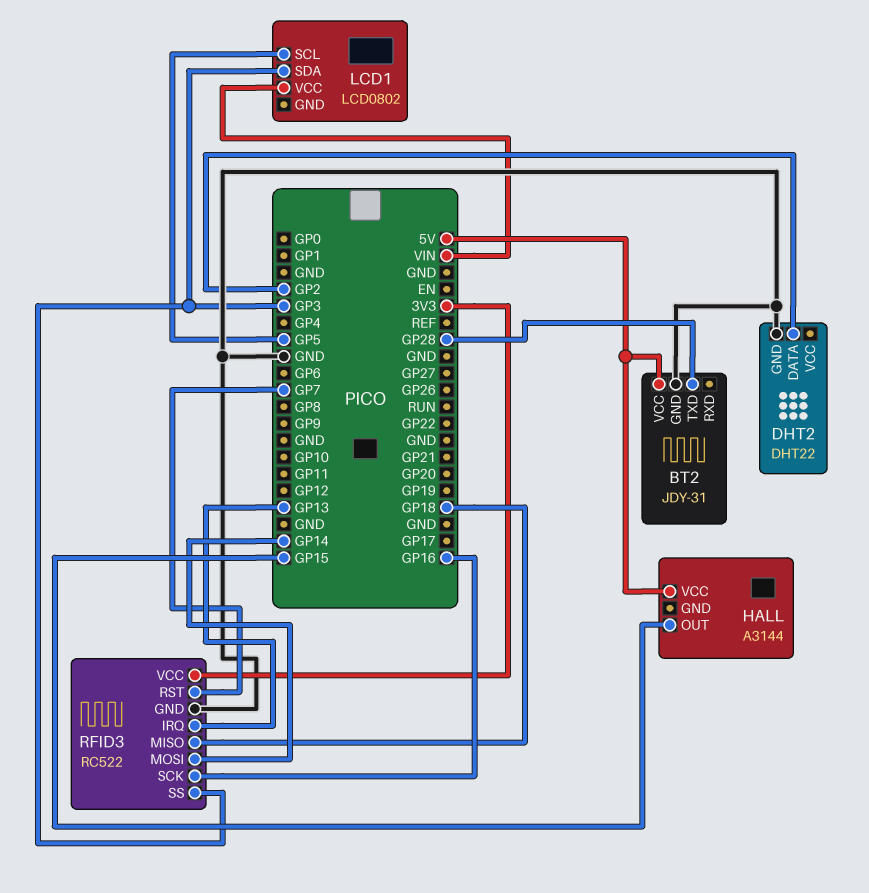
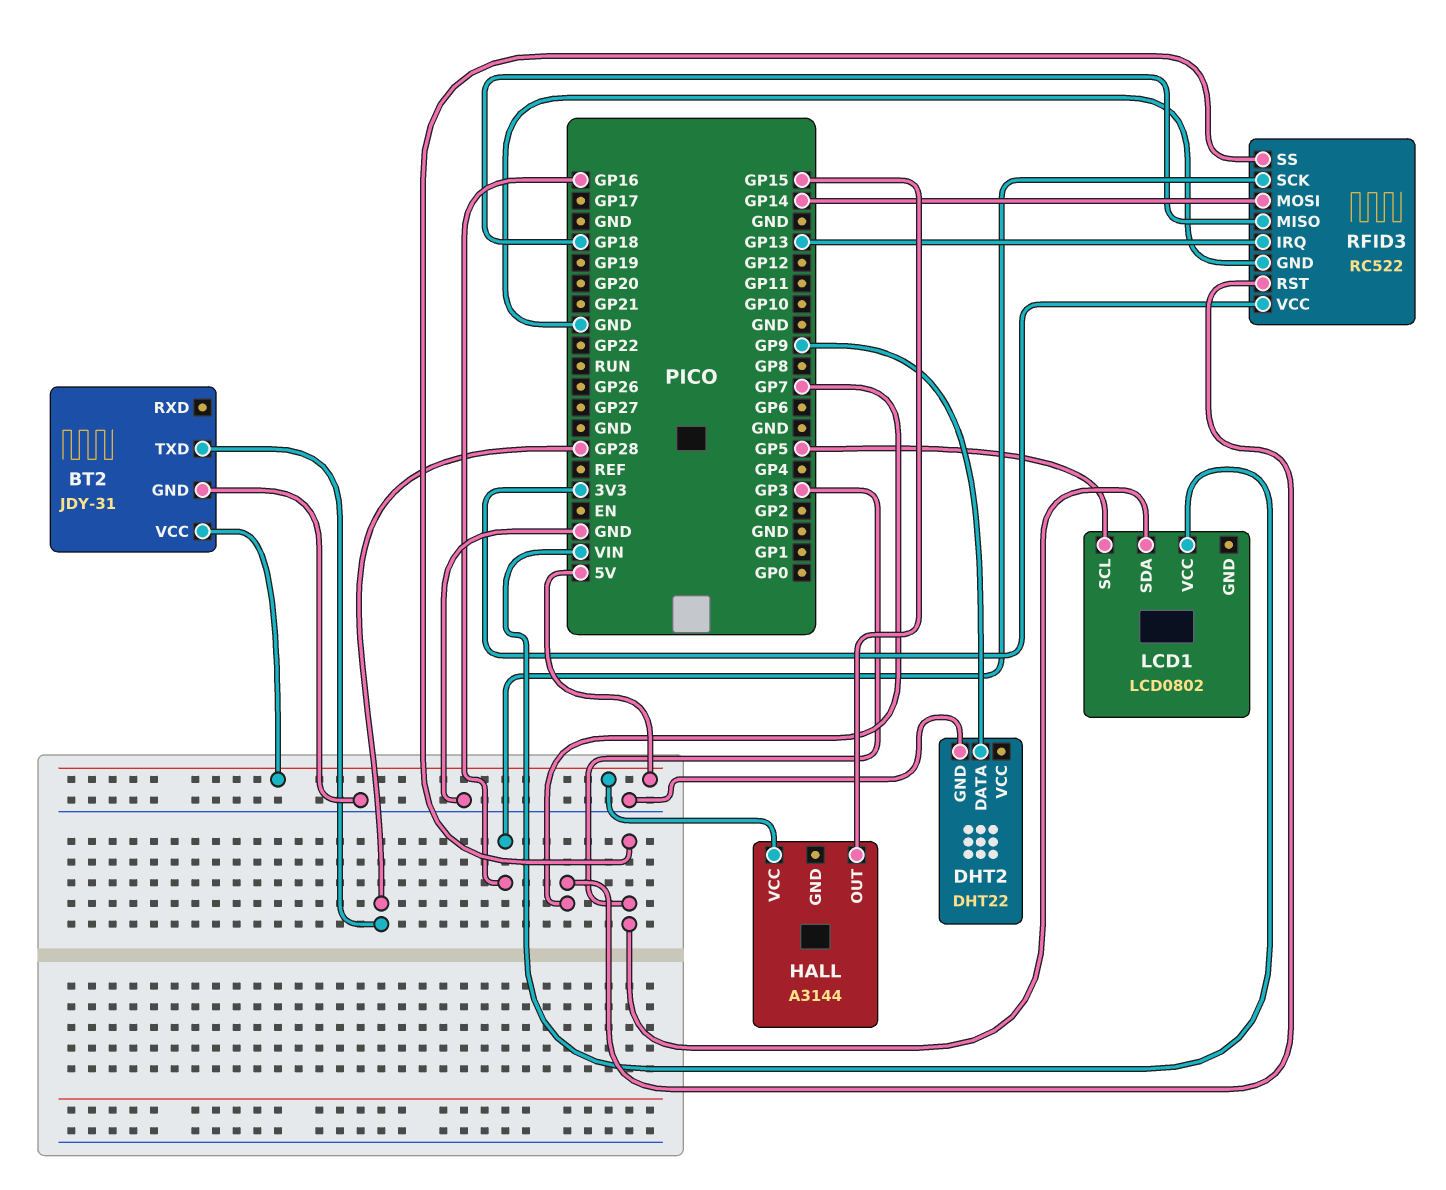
DHT2 pin DATA: GP2 -> GP9

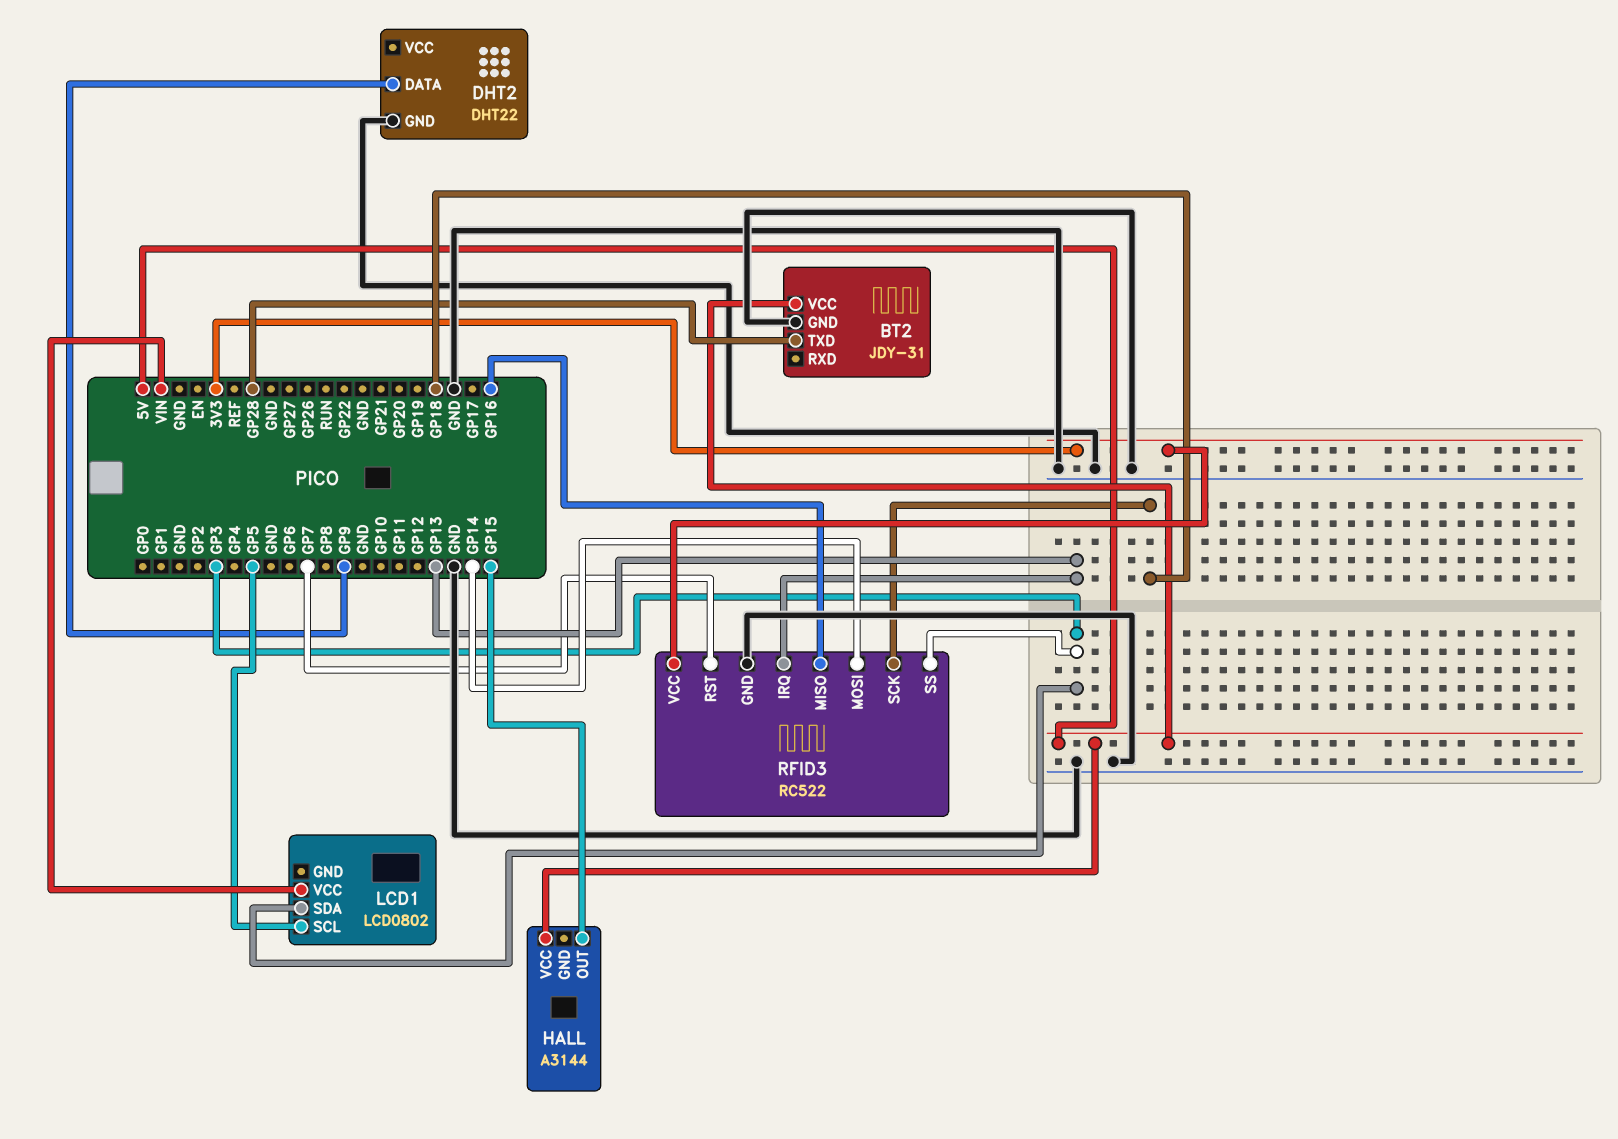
RFID3 pin MISO: GP18 -> GP16
RFID3 pin SCK: GP16 -> GP18

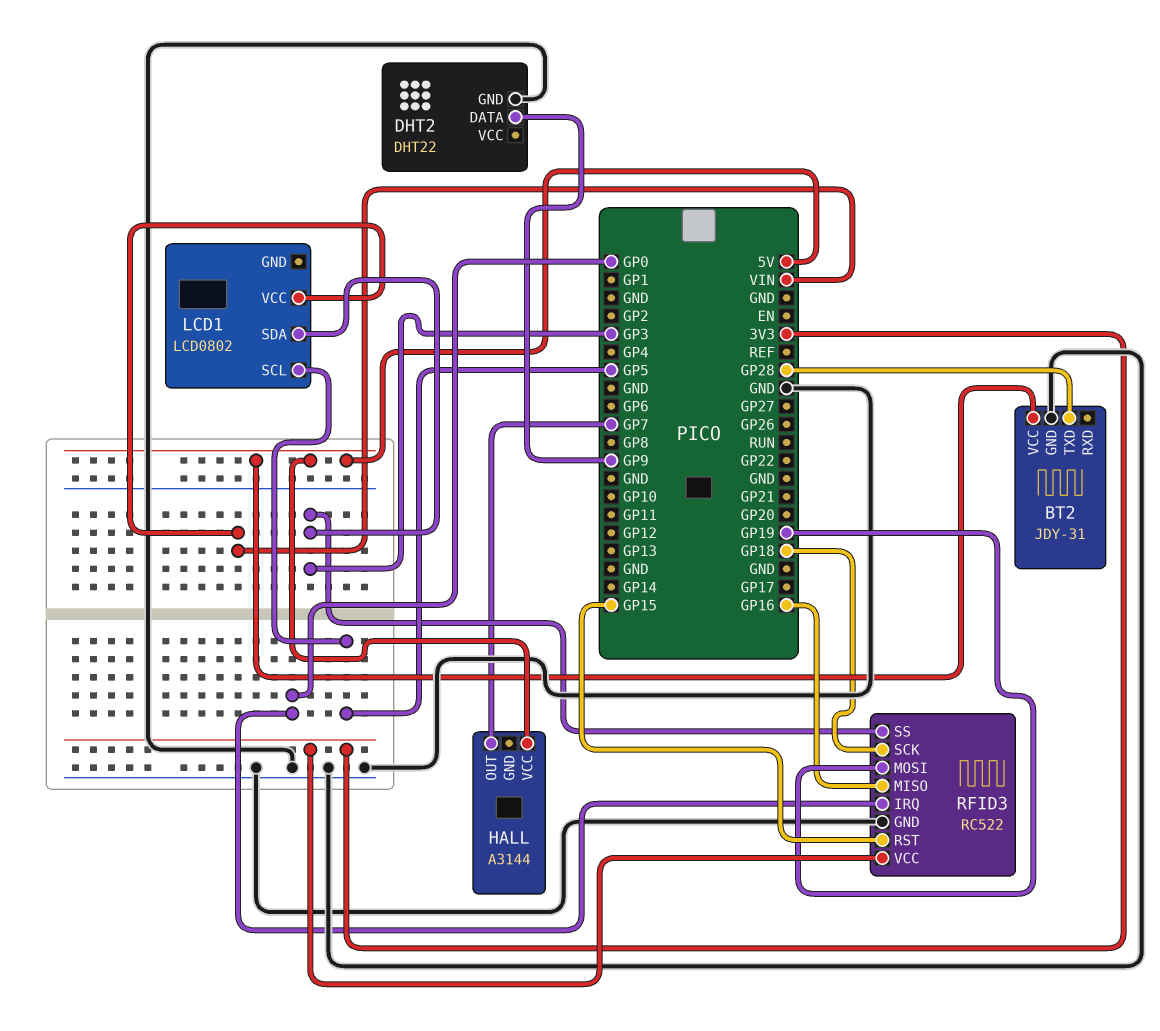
HALL pin OUT: GP15 -> GP7
RFID3 pin IRQ: GP13 -> GP0
RFID3 pin MOSI: GP14 -> GP19
RFID3 pin RST: GP7 -> GP15

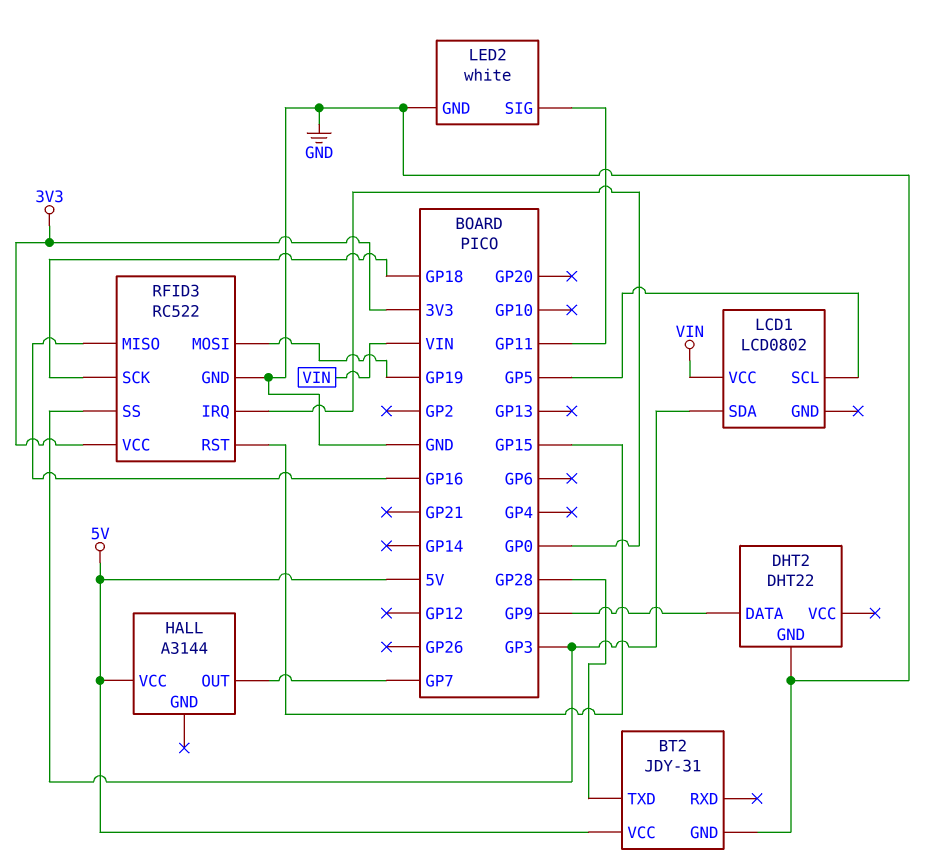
LED2: none -> white
LED2 pin GND: none -> GND
LED2 pin SIG: none -> GP11

